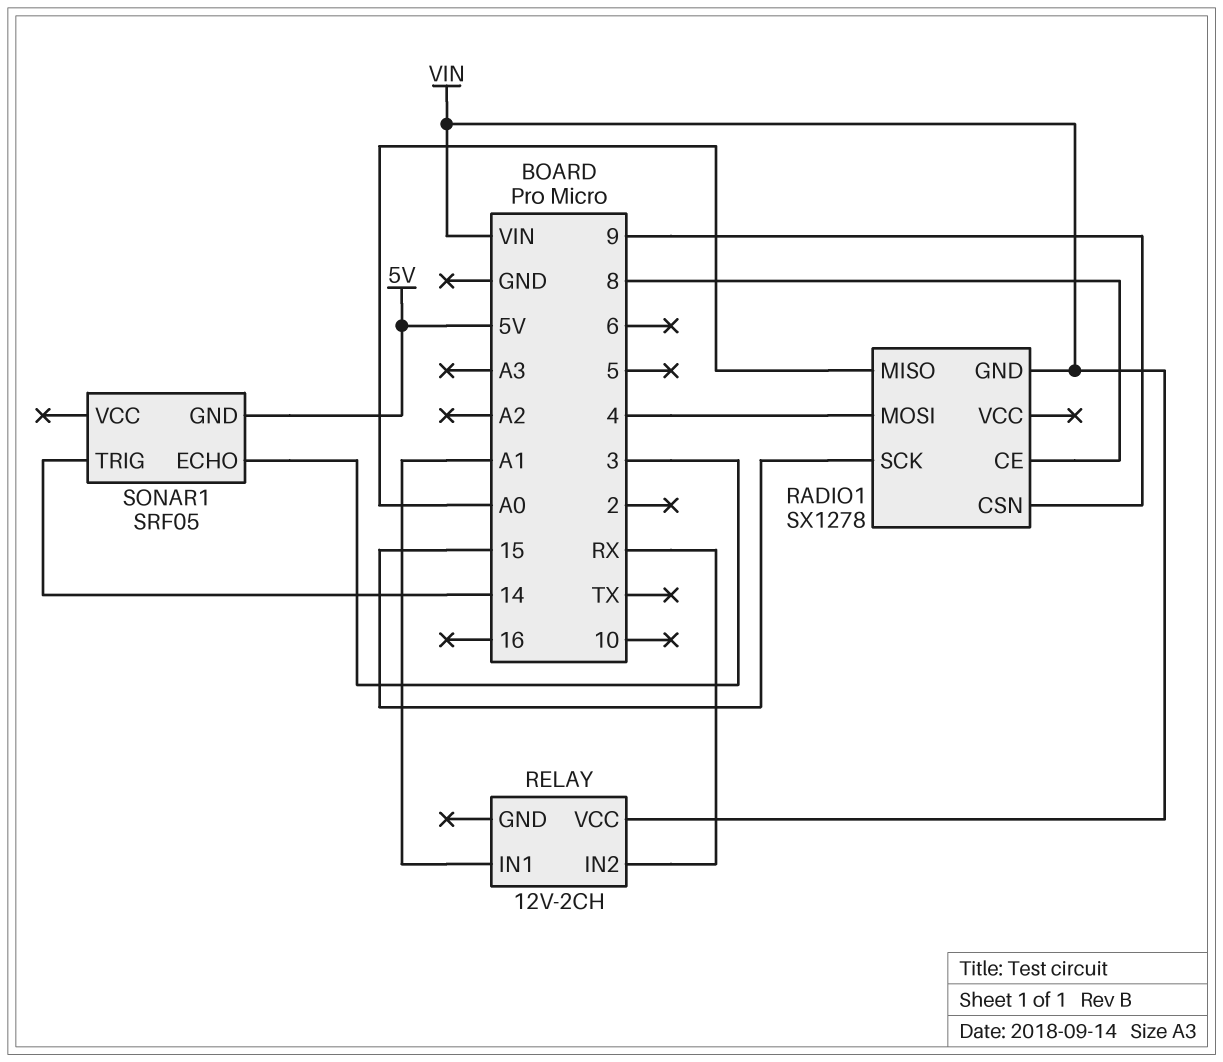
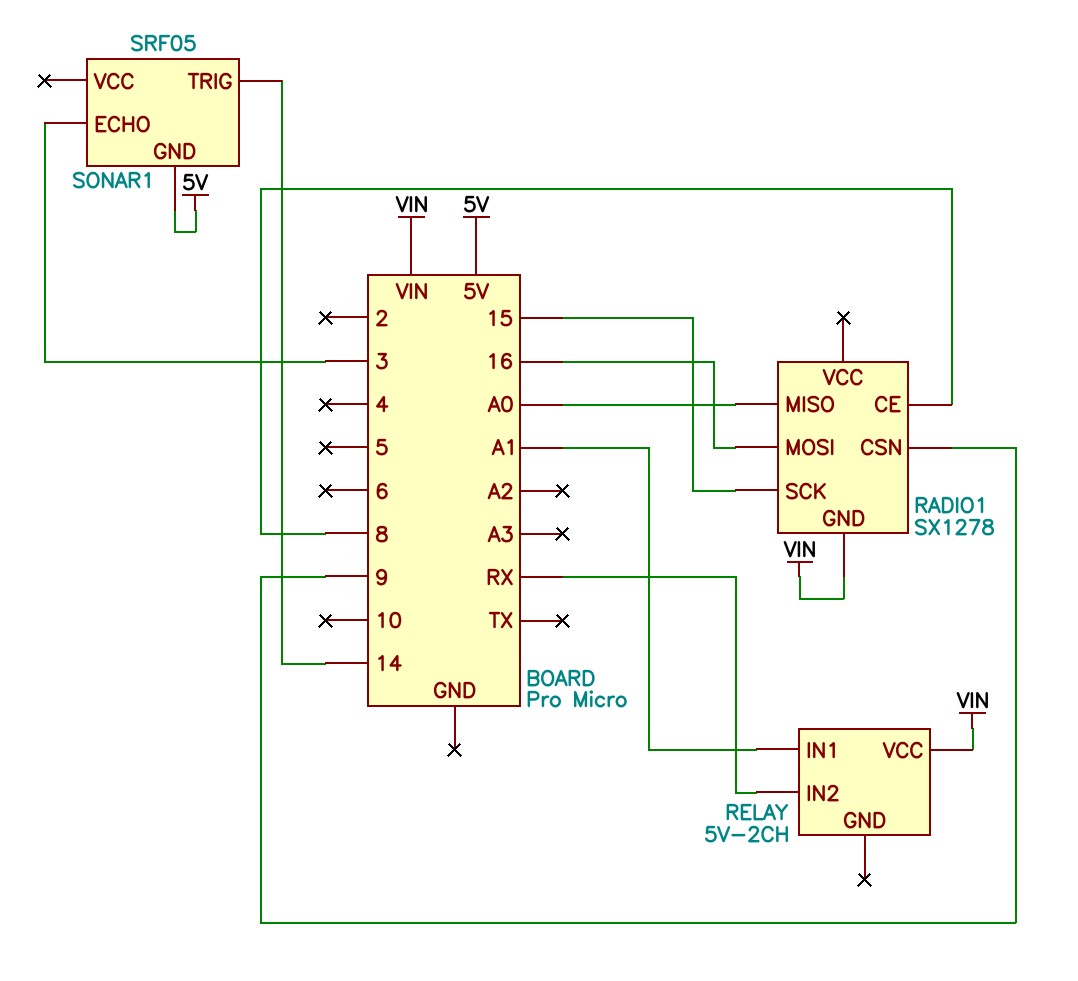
RADIO1 pin MOSI: 4 -> 16
RELAY: 12V-2CH -> 5V-2CH

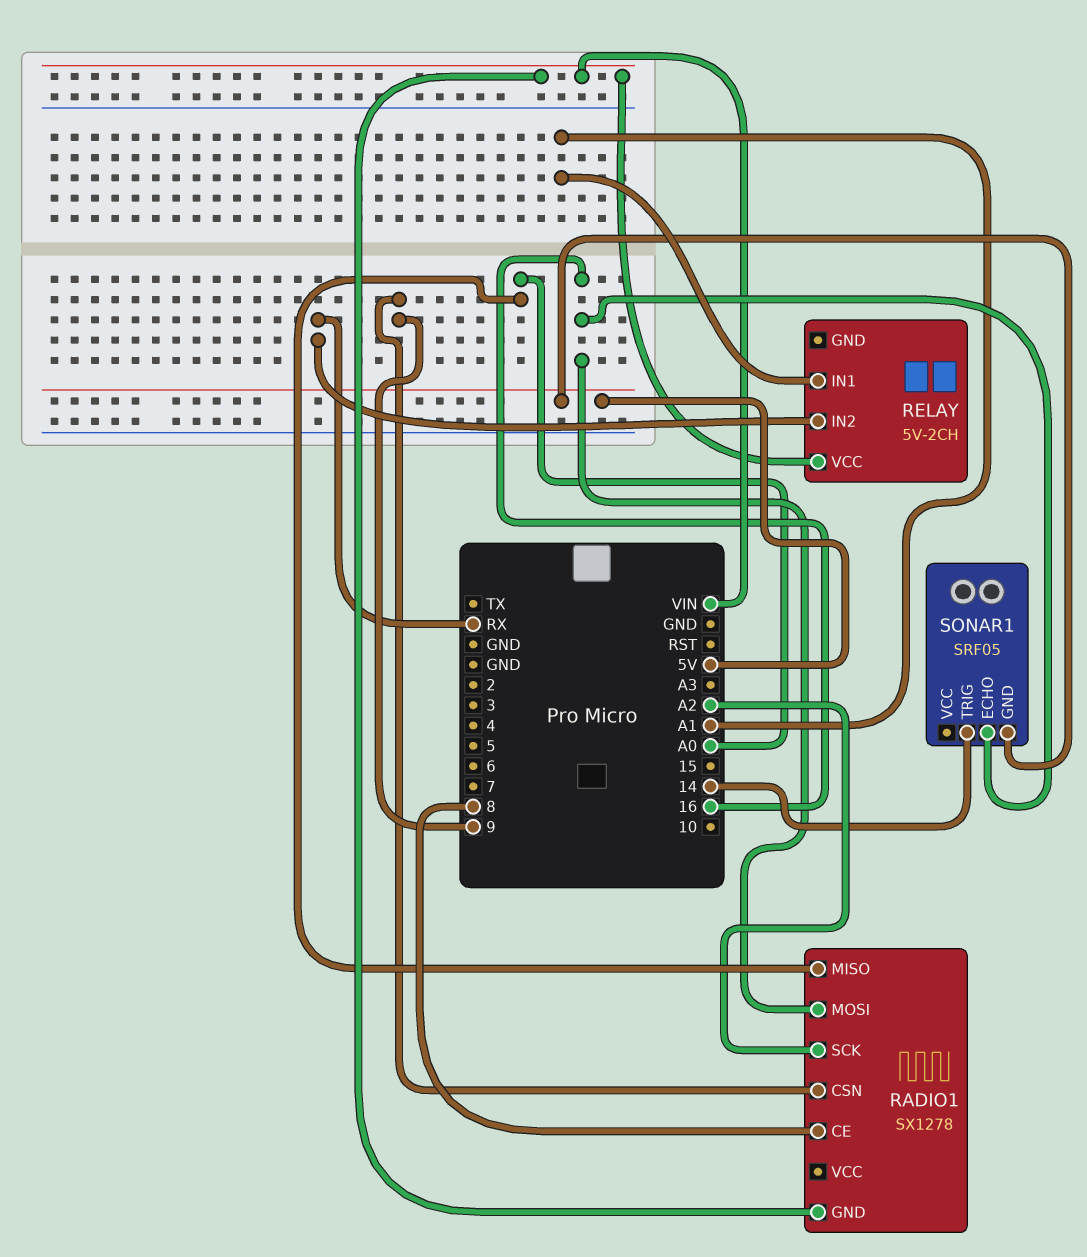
RADIO1 pin SCK: 15 -> A2
SONAR1 pin ECHO: 3 -> 16

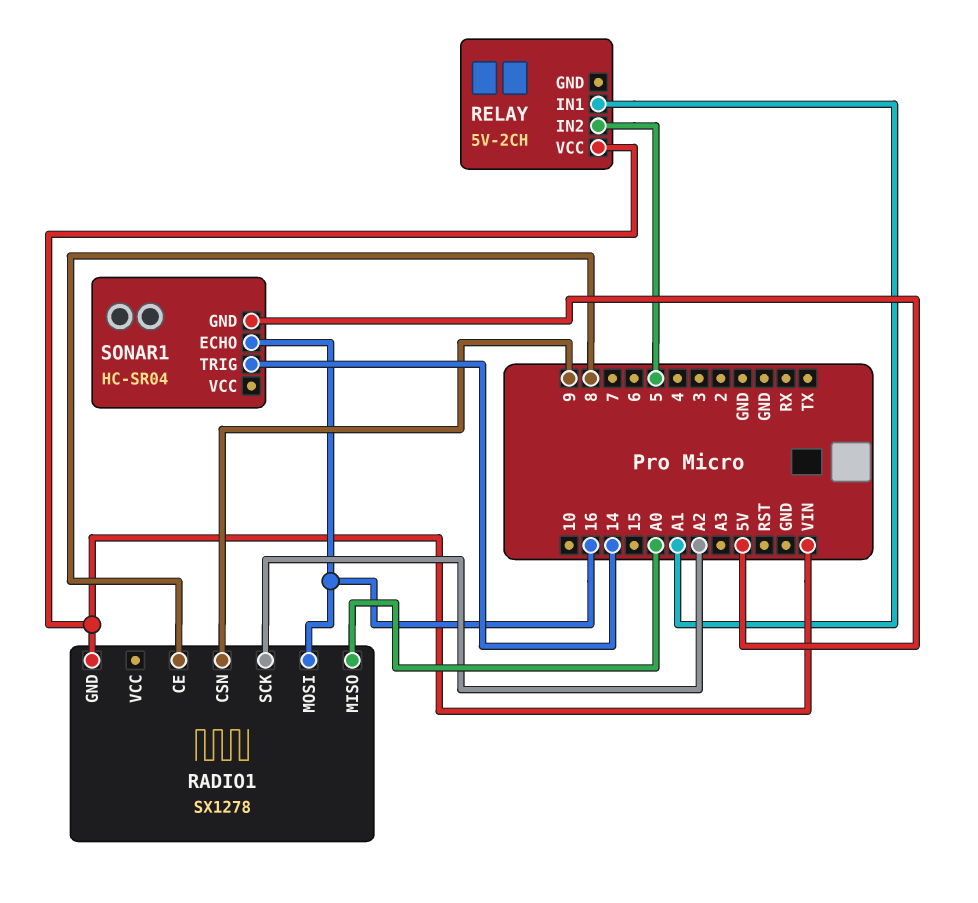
RELAY pin IN2: RX -> 5
SONAR1: SRF05 -> HC-SR04

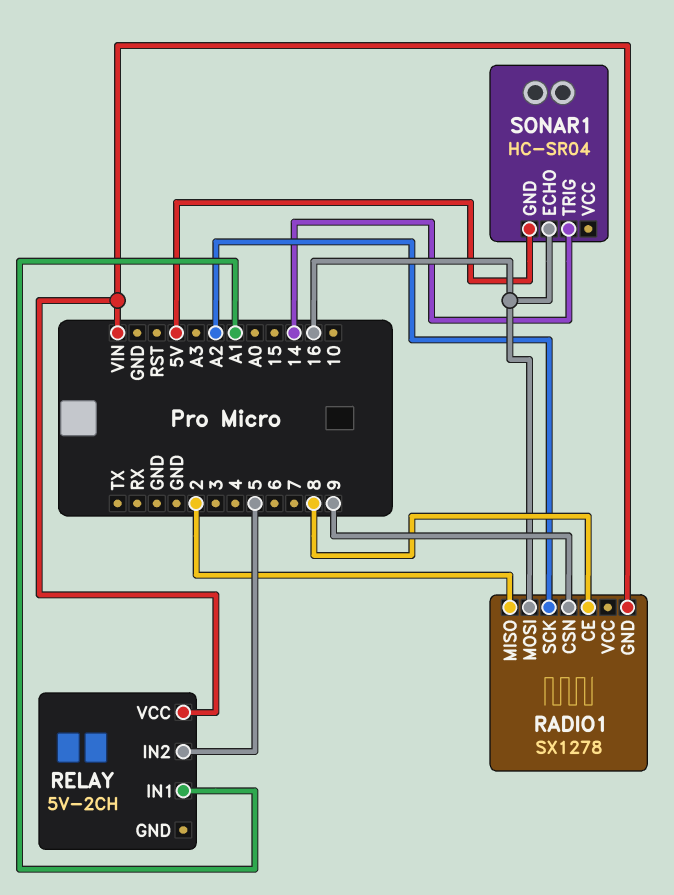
RADIO1 pin MISO: A0 -> 2

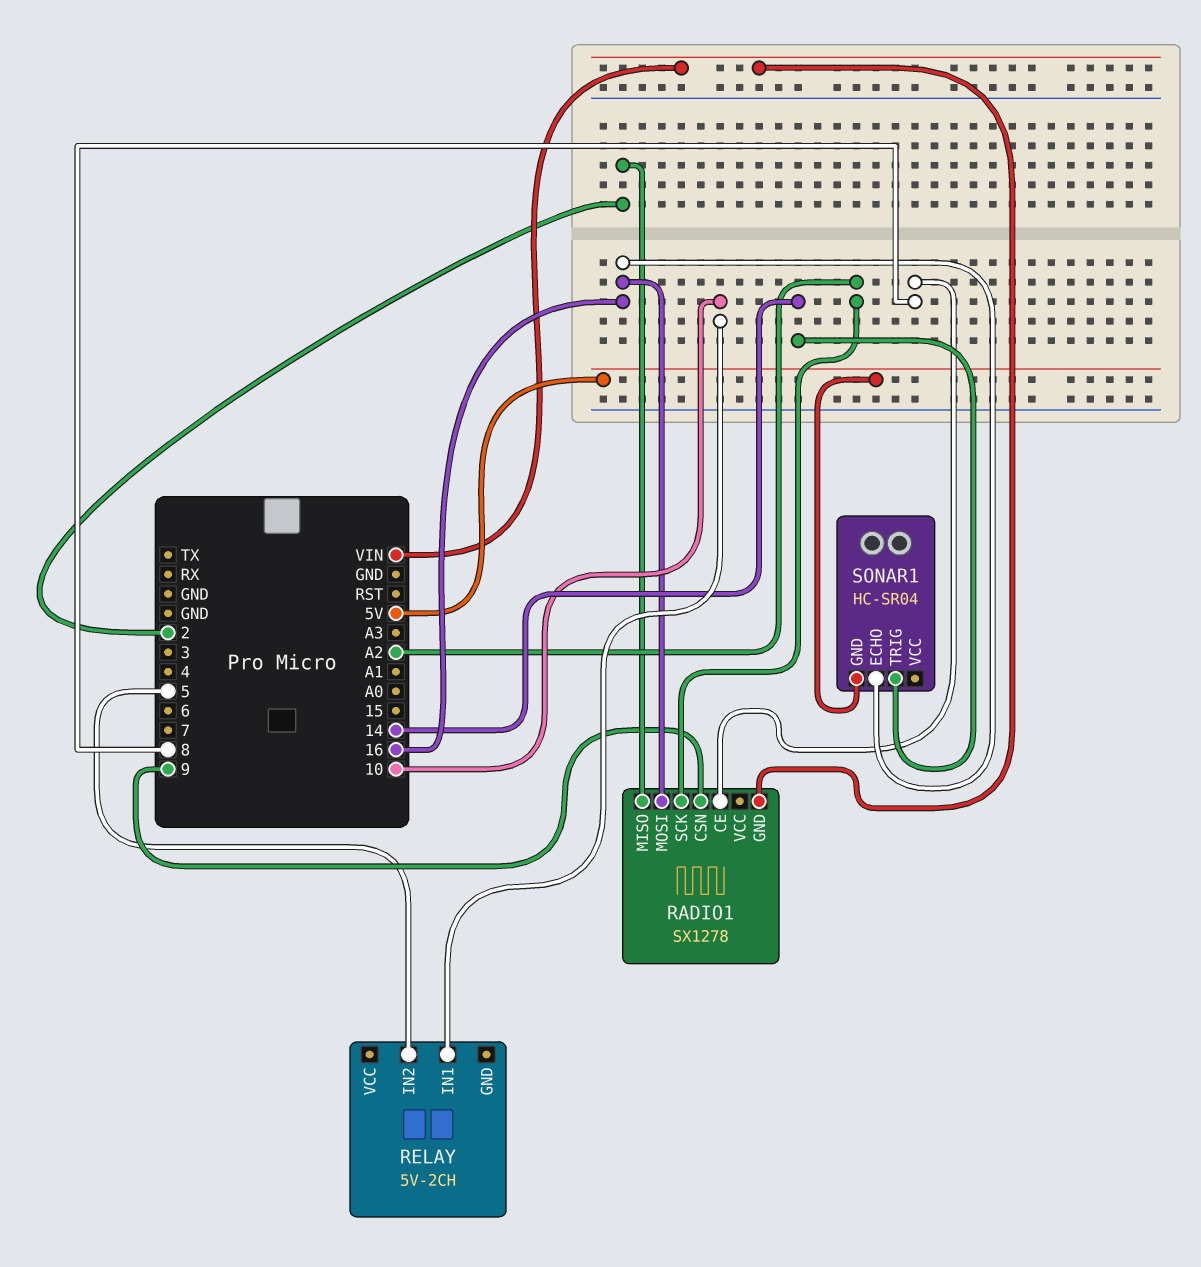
RELAY pin IN1: A1 -> 10
RELAY pin VCC: VIN -> none

